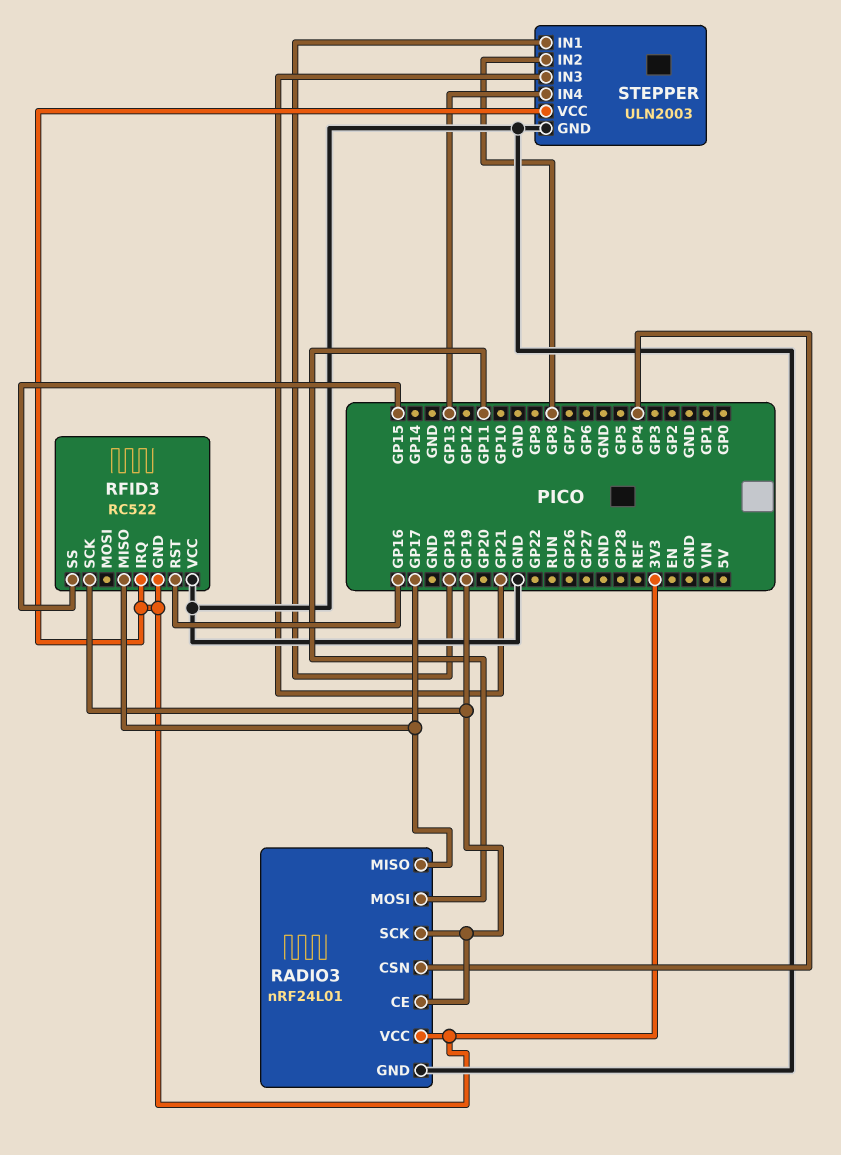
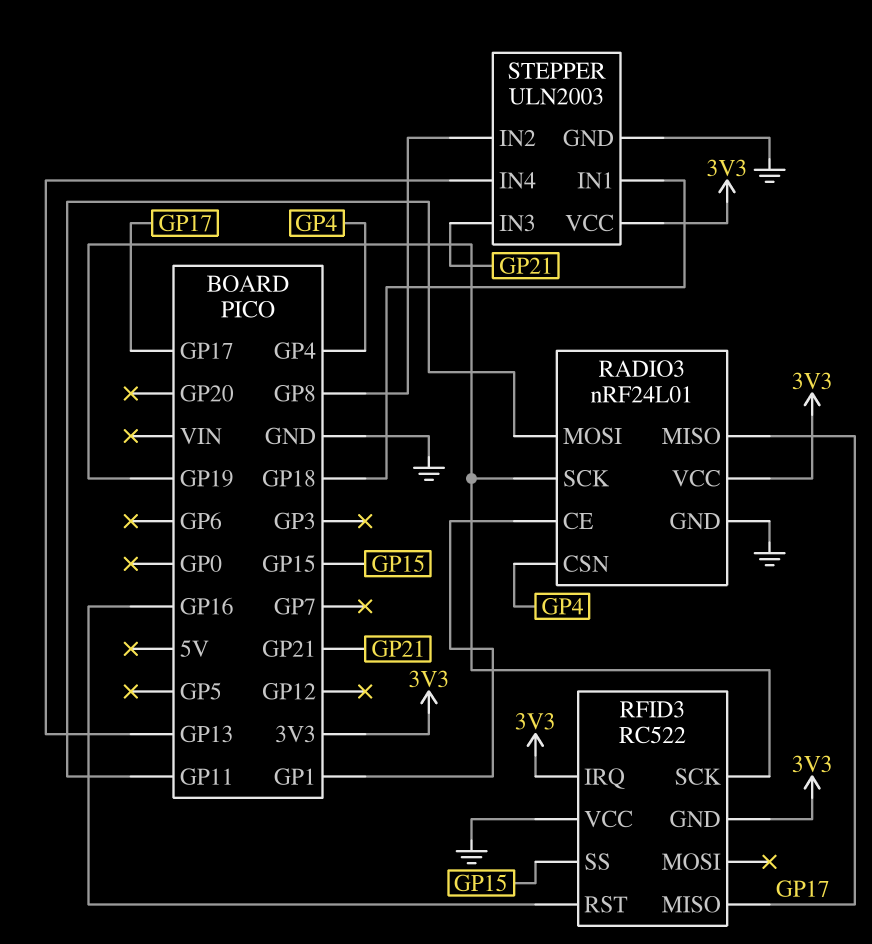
RADIO3 pin CE: GP19 -> GP1

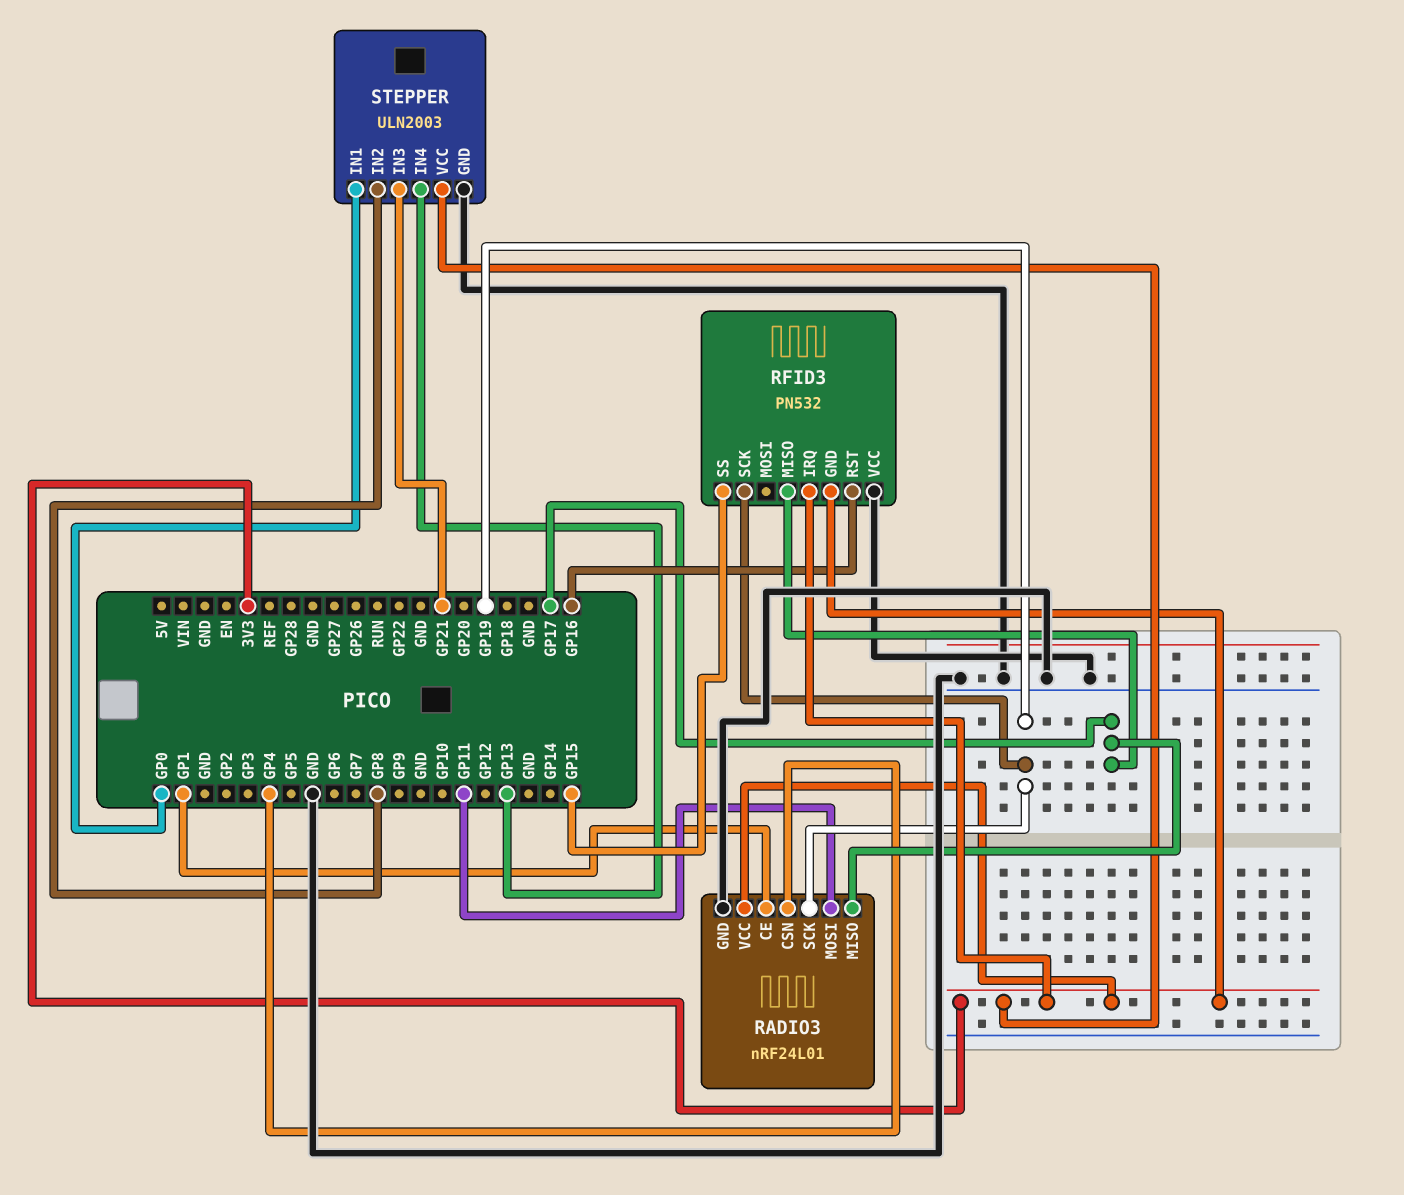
RFID3: RC522 -> PN532
STEPPER pin IN1: GP18 -> GP0

